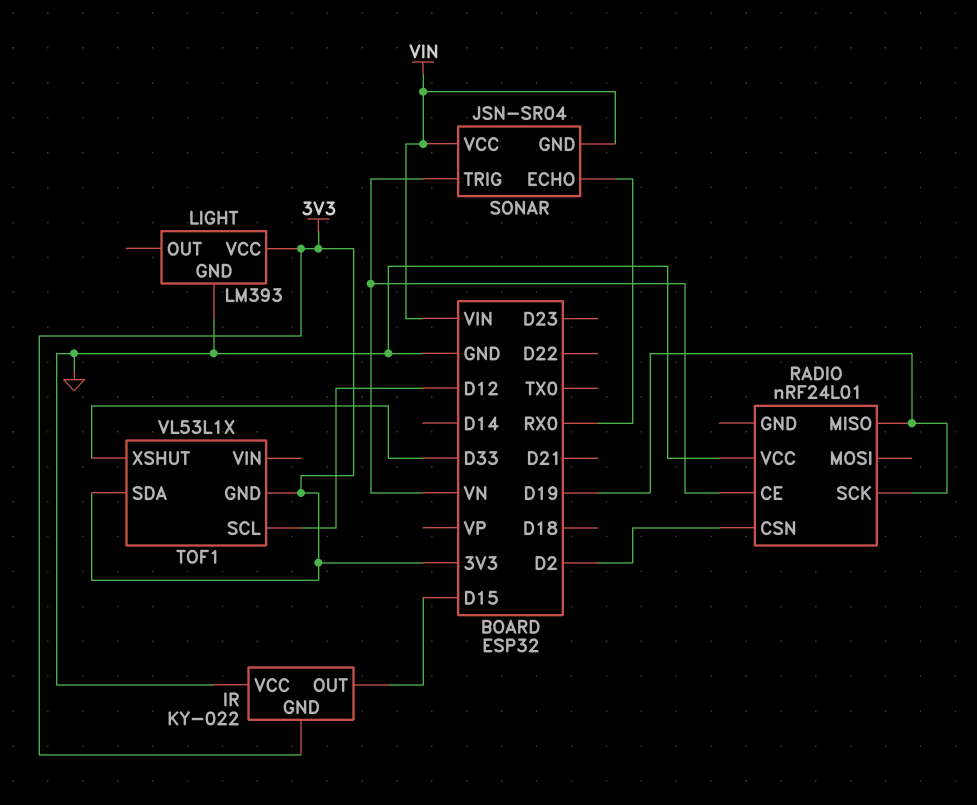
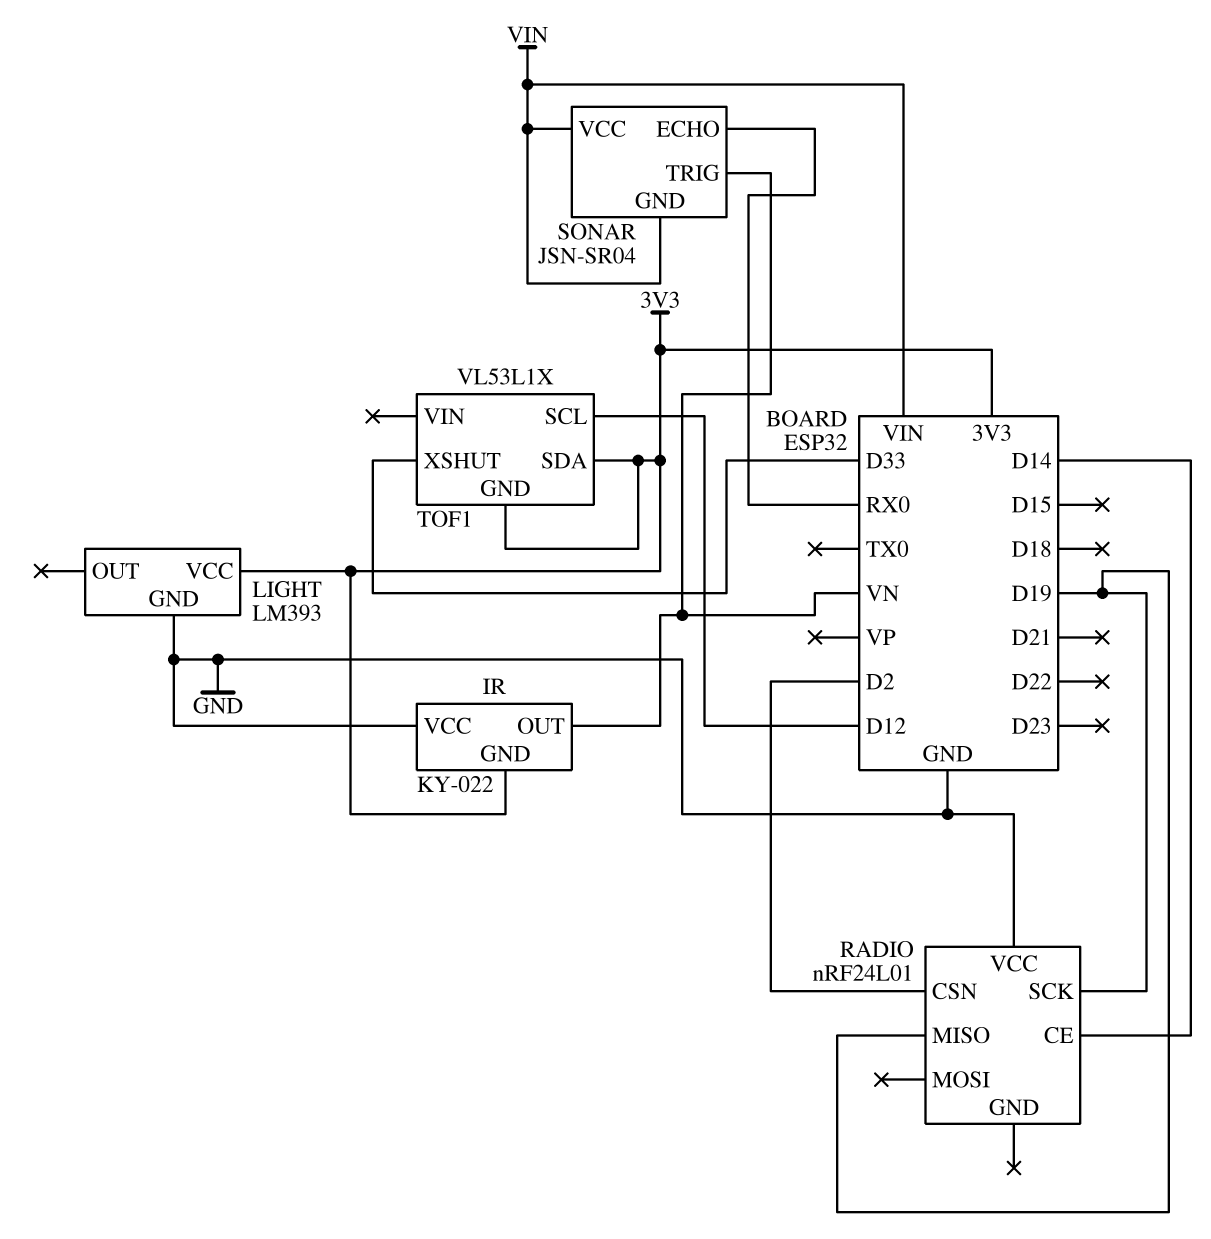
IR pin OUT: D15 -> VN
RADIO pin CE: VN -> D14

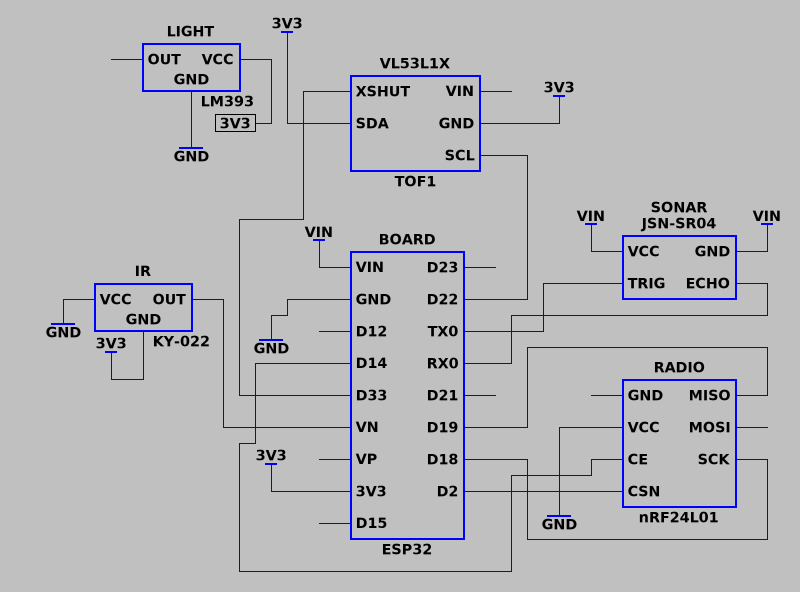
RADIO pin SCK: D19 -> D18
SONAR pin TRIG: VN -> TX0
TOF1 pin SCL: D12 -> D22

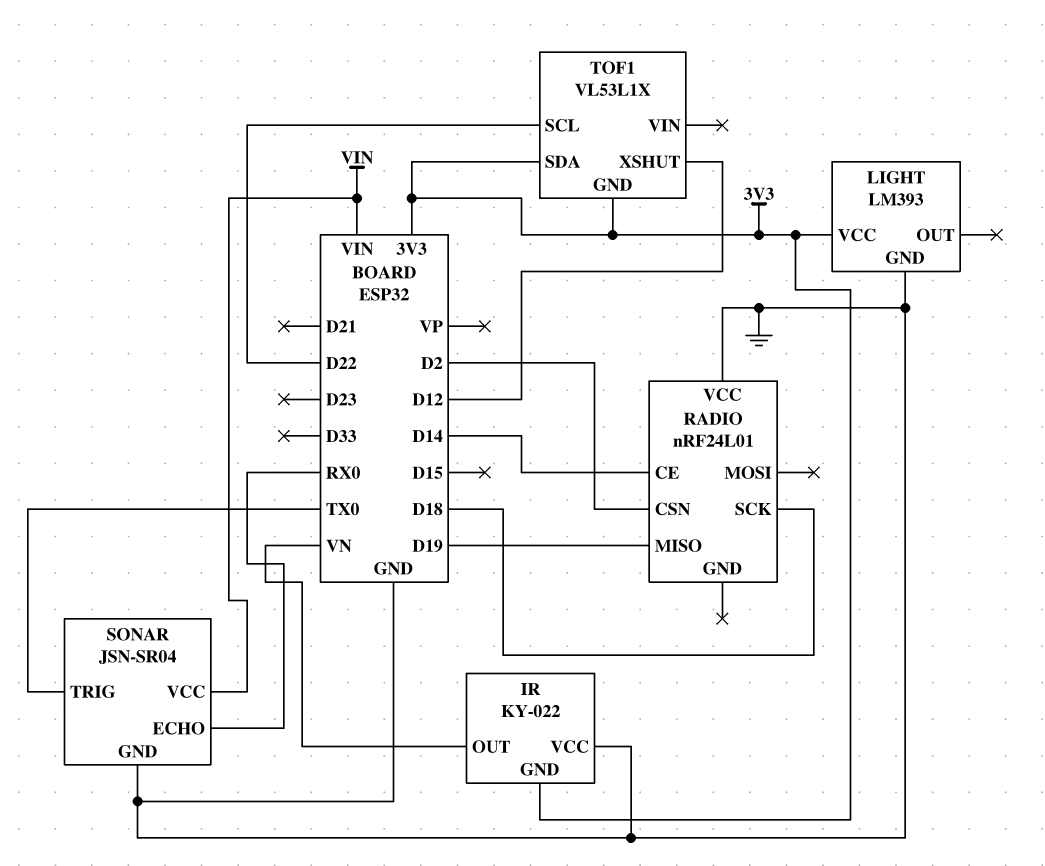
SONAR pin GND: VIN -> GND
TOF1 pin XSHUT: D33 -> D12

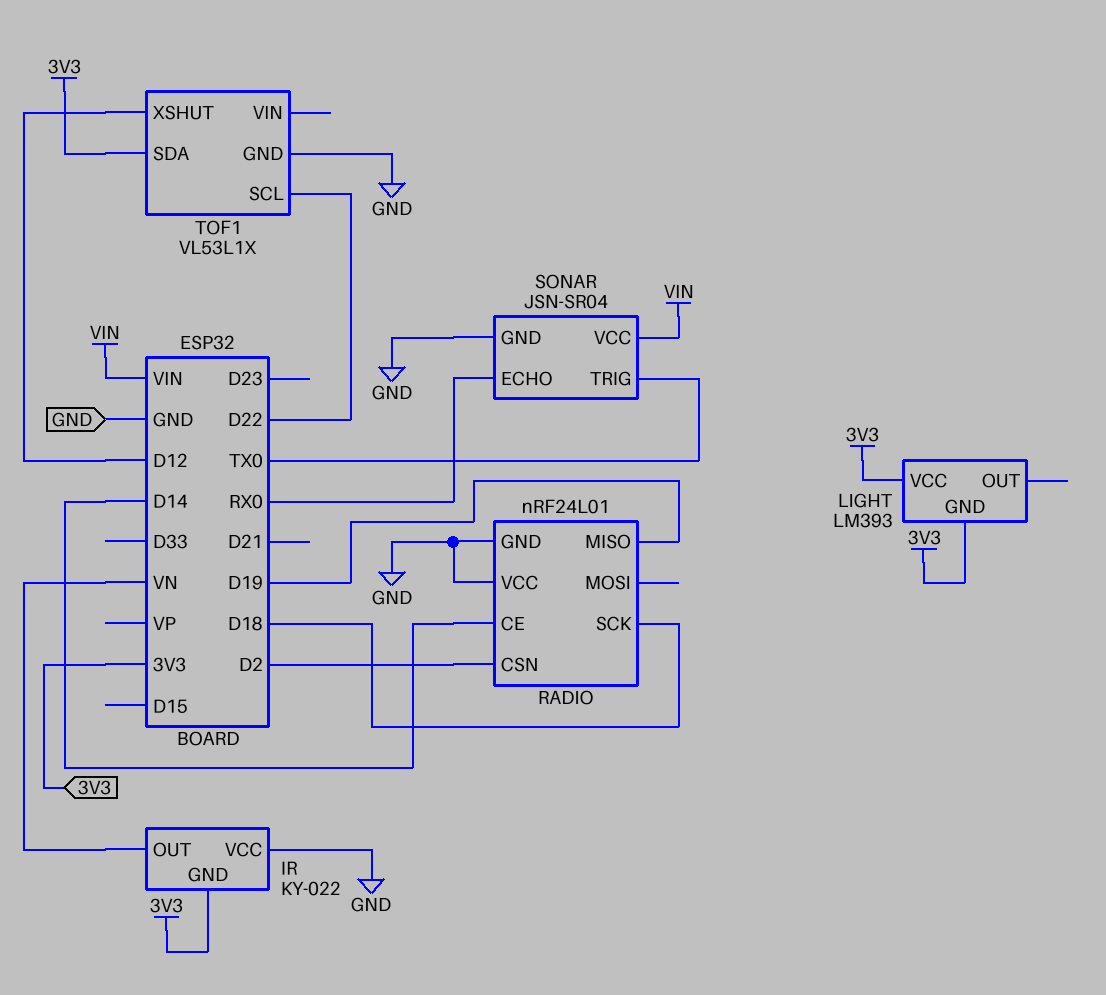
LIGHT pin GND: GND -> 3V3
RADIO pin GND: none -> GND
TOF1 pin GND: 3V3 -> GND

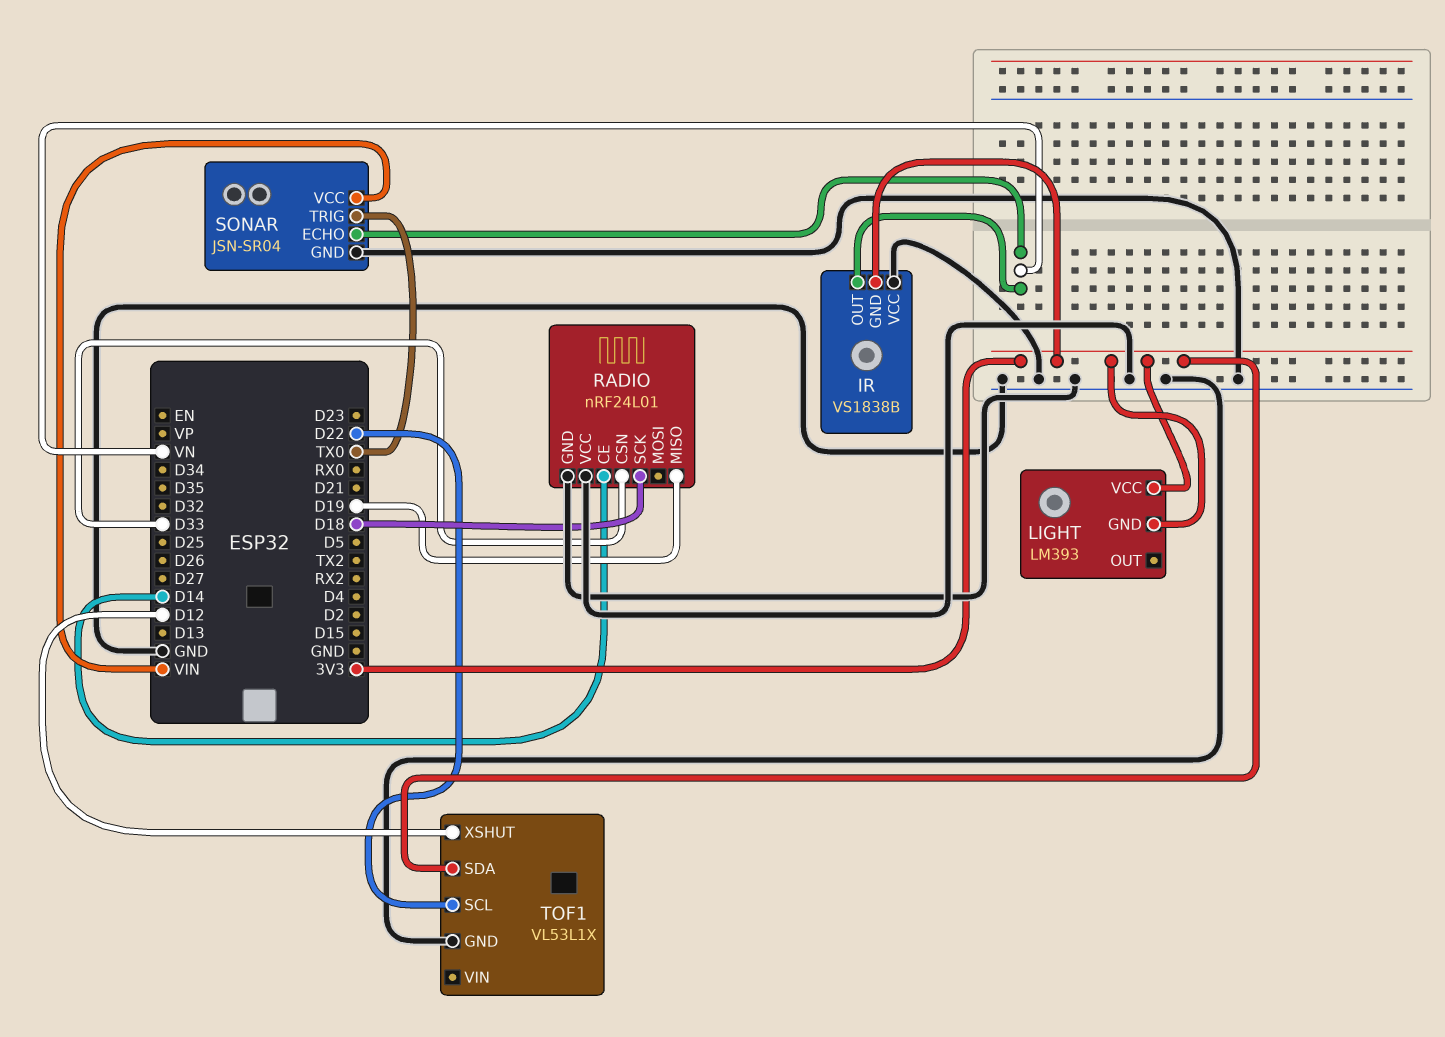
IR: KY-022 -> VS1838B
RADIO pin CSN: D2 -> D33
SONAR pin ECHO: RX0 -> VN

